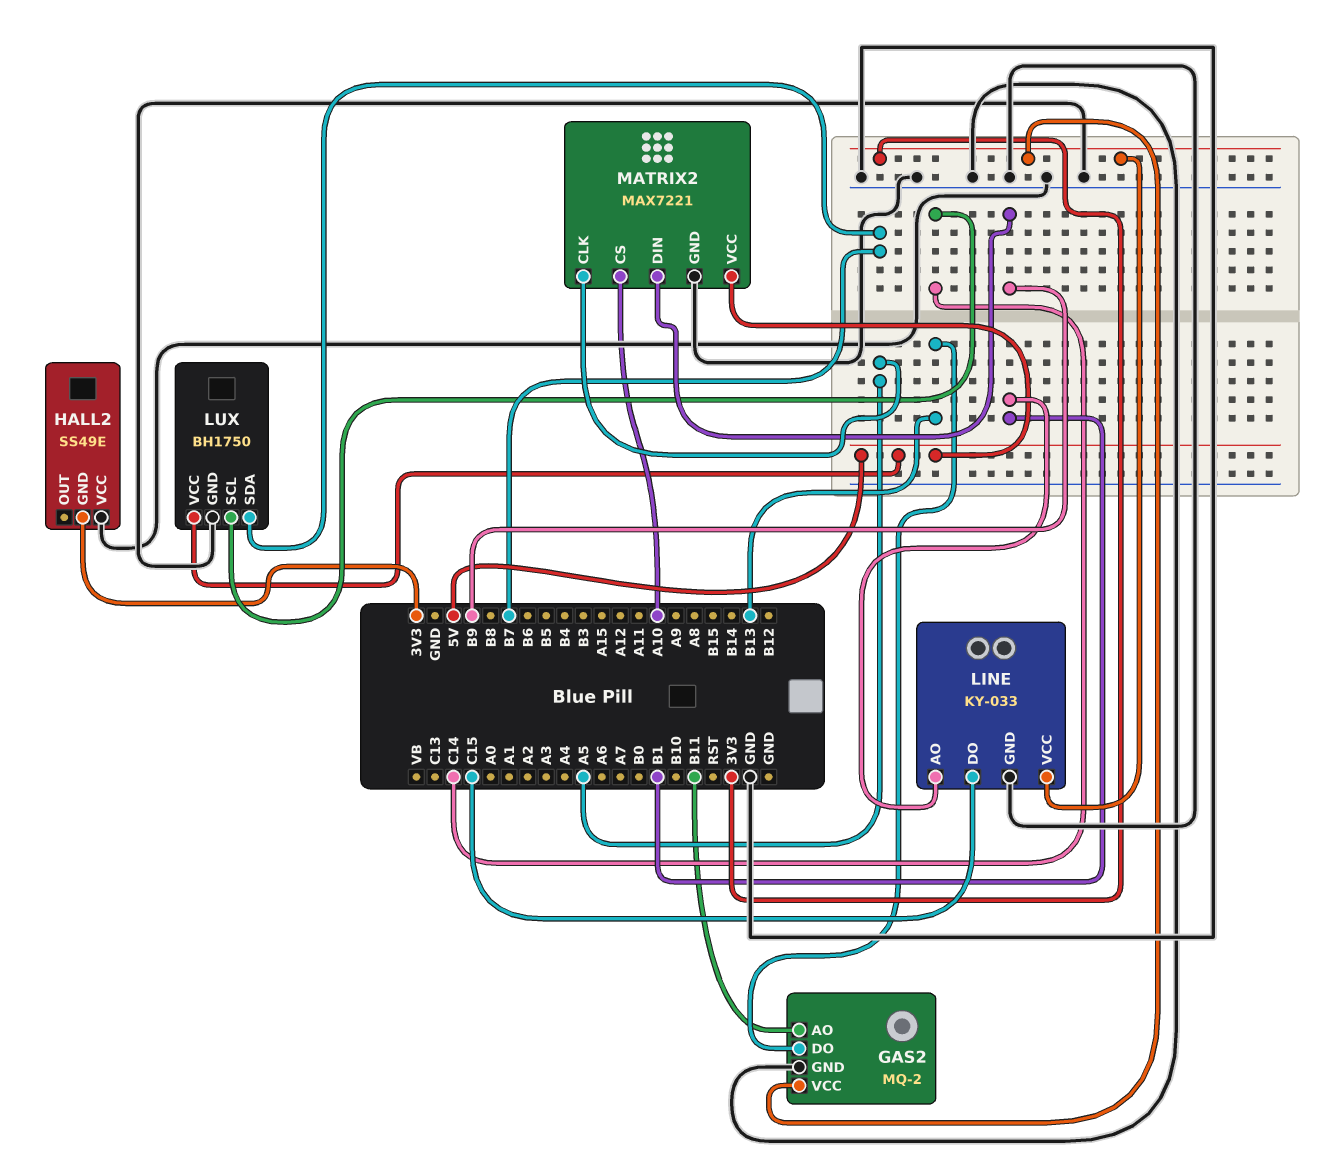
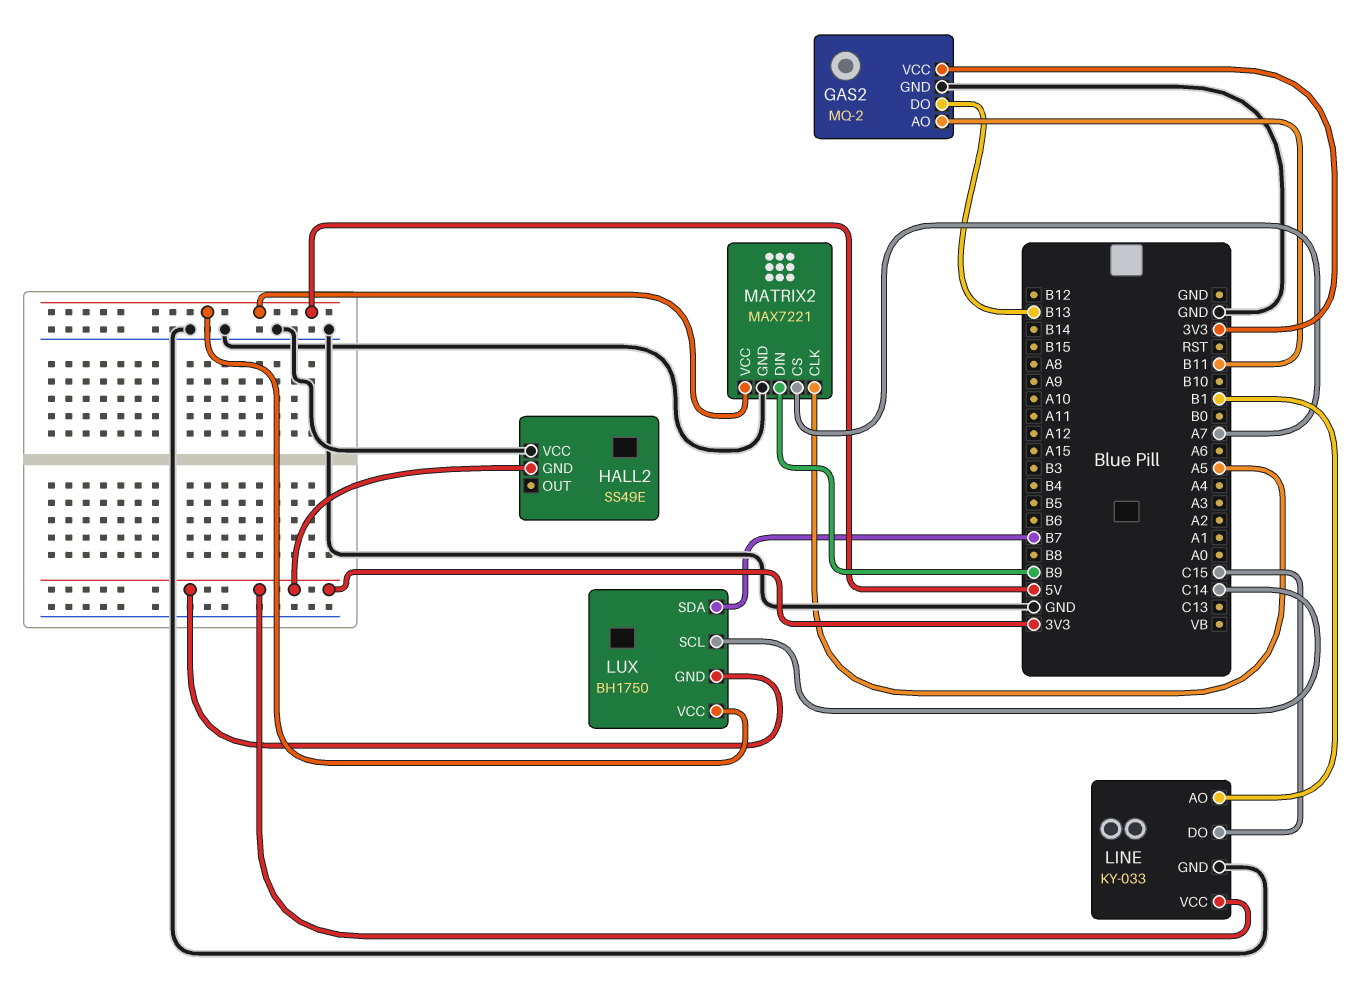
LUX pin GND: GND -> 3V3
MATRIX2 pin CS: A10 -> A7

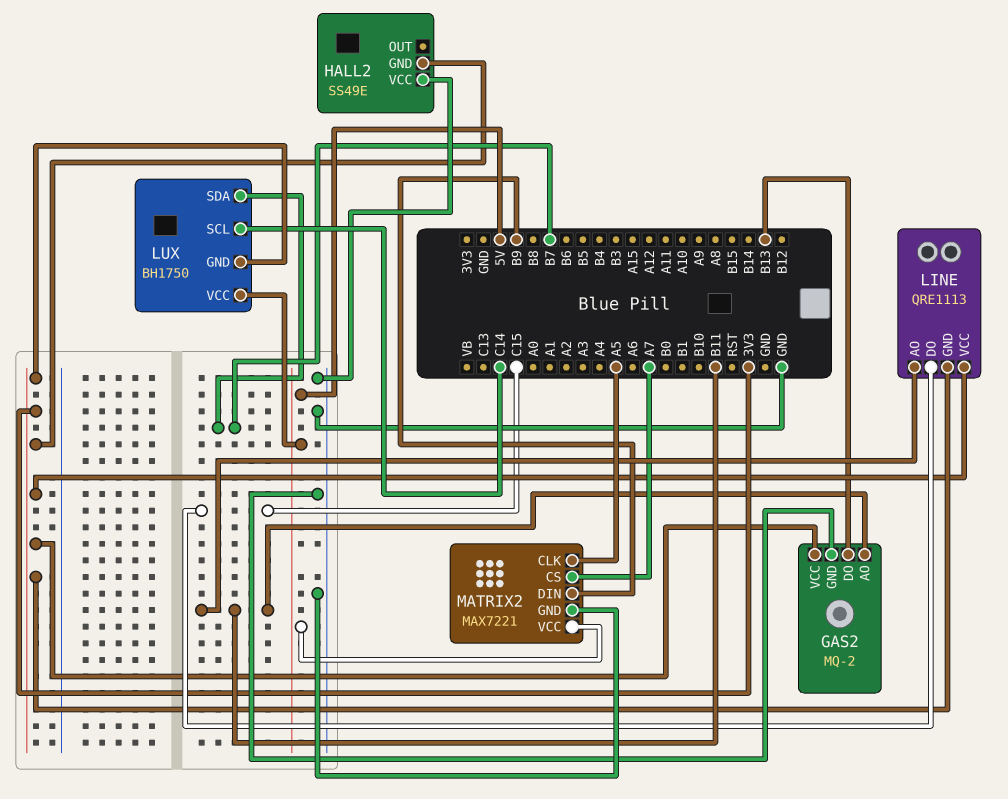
LINE: KY-033 -> QRE1113
LINE pin AO: B1 -> B11
LINE pin GND: GND -> 3V3

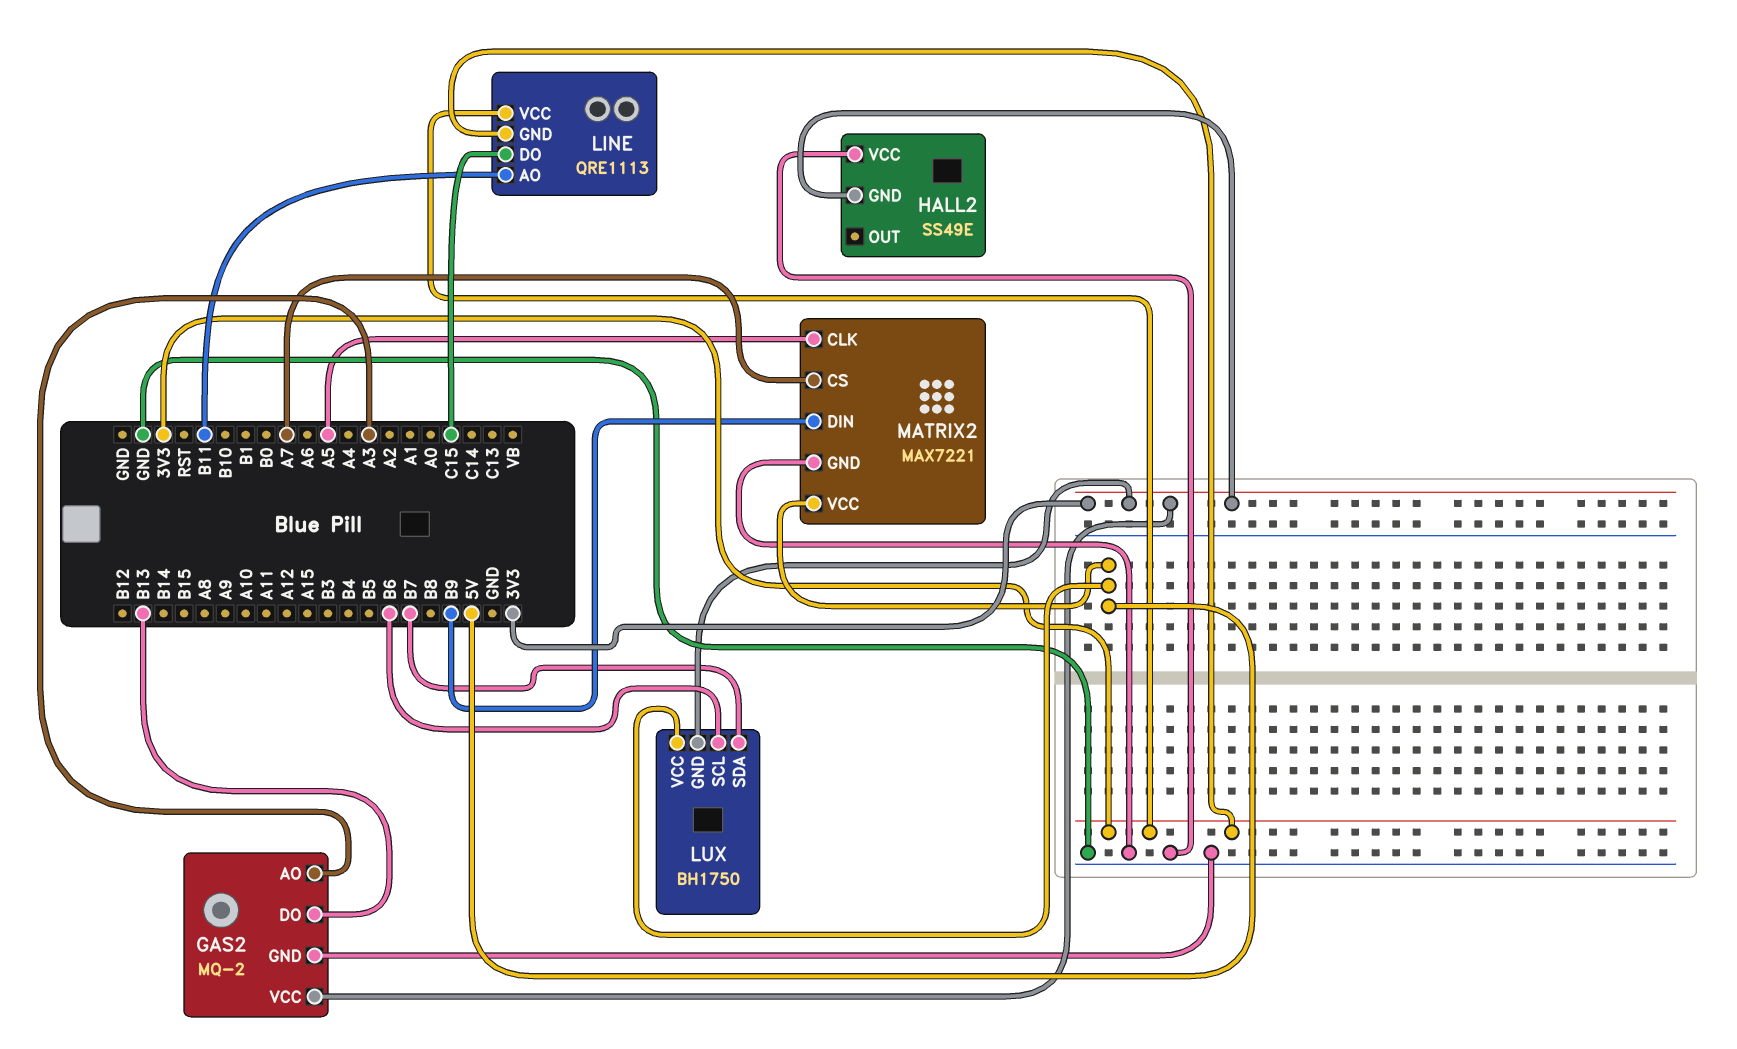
GAS2 pin AO: B11 -> A3
LUX pin SCL: C14 -> B6

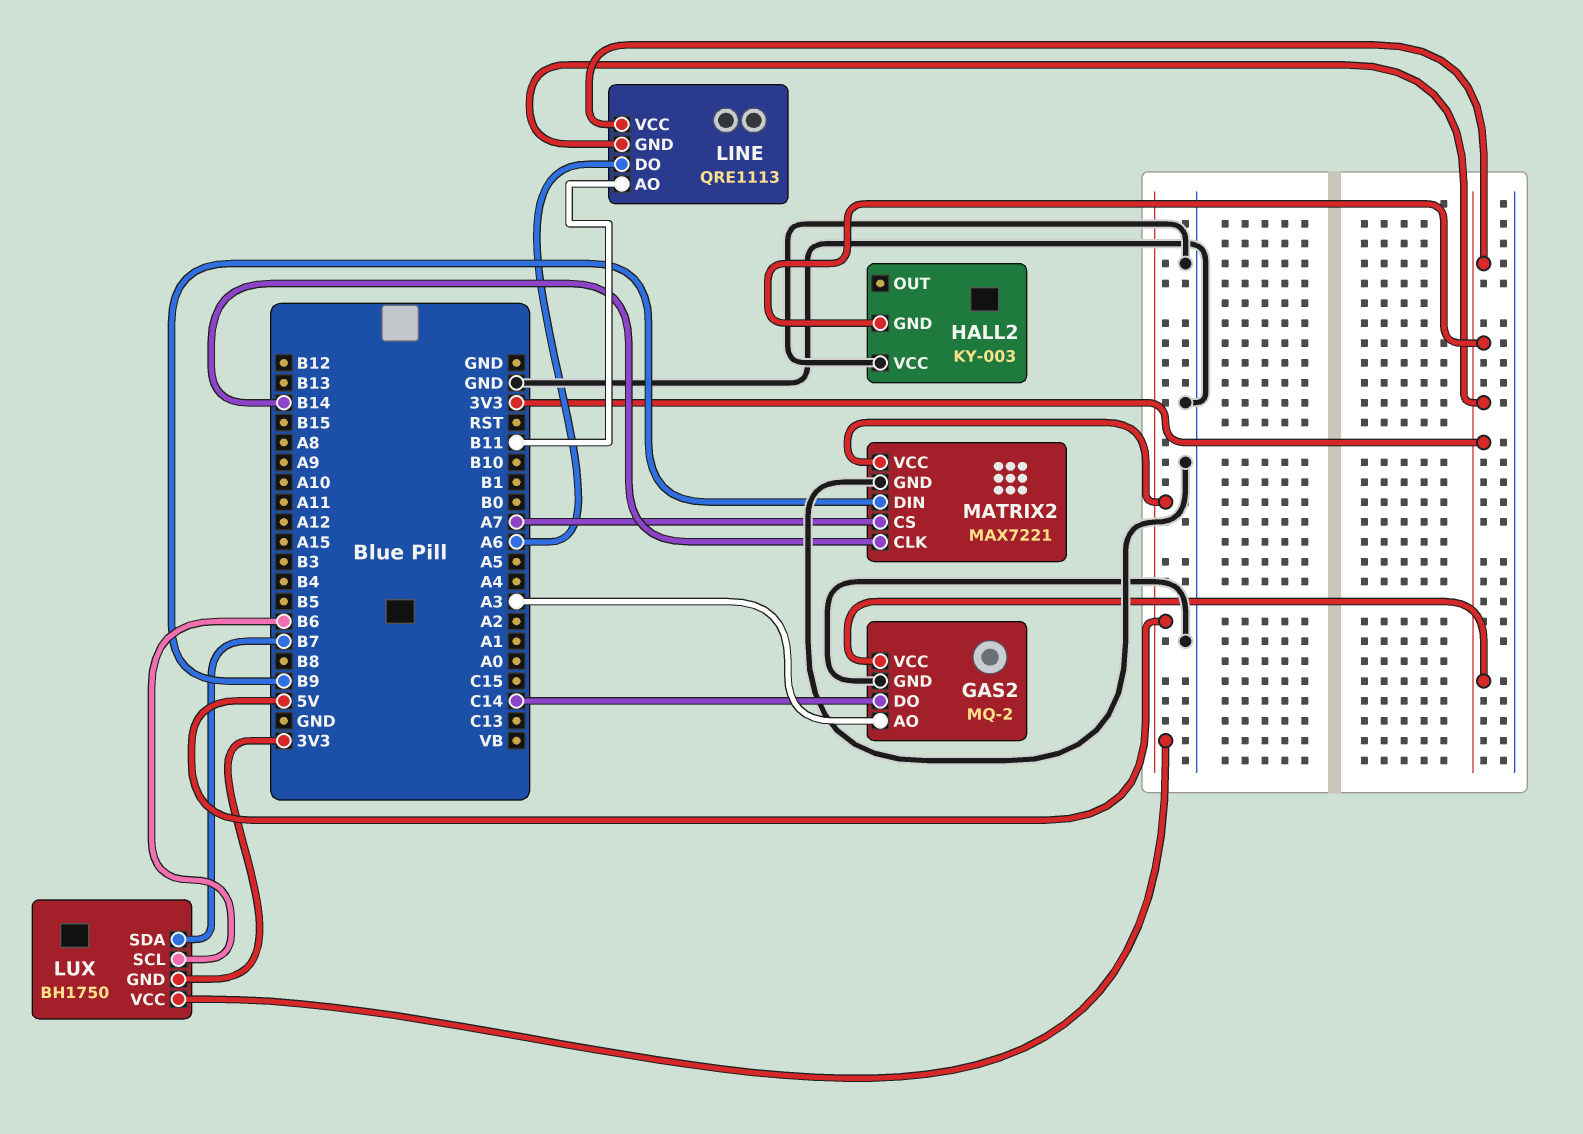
GAS2 pin DO: B13 -> C14
HALL2: SS49E -> KY-003
LINE pin DO: C15 -> A6
MATRIX2 pin CLK: A5 -> B14

